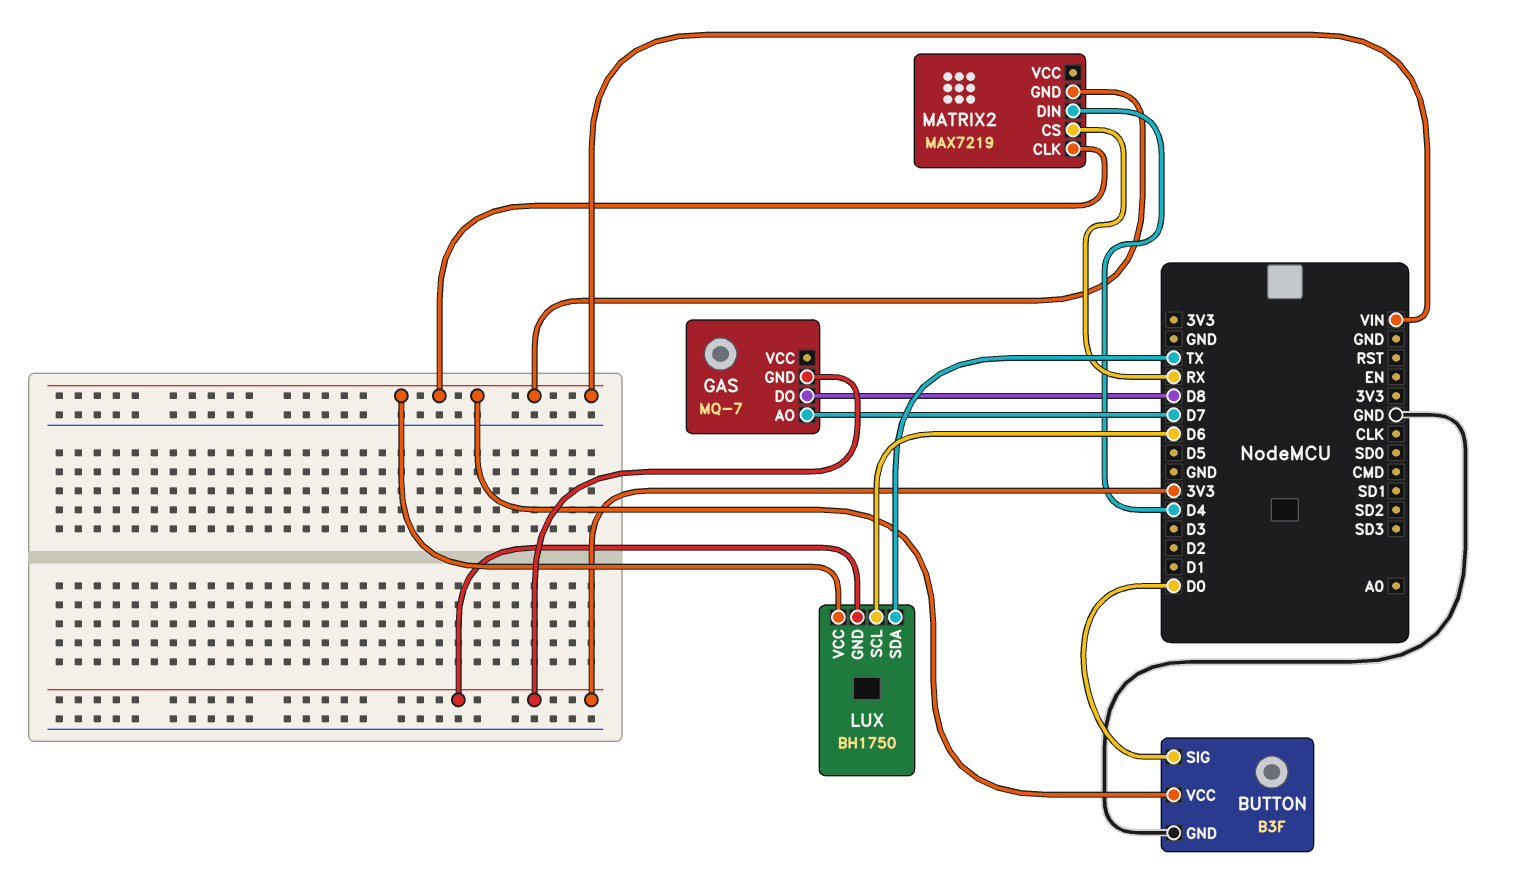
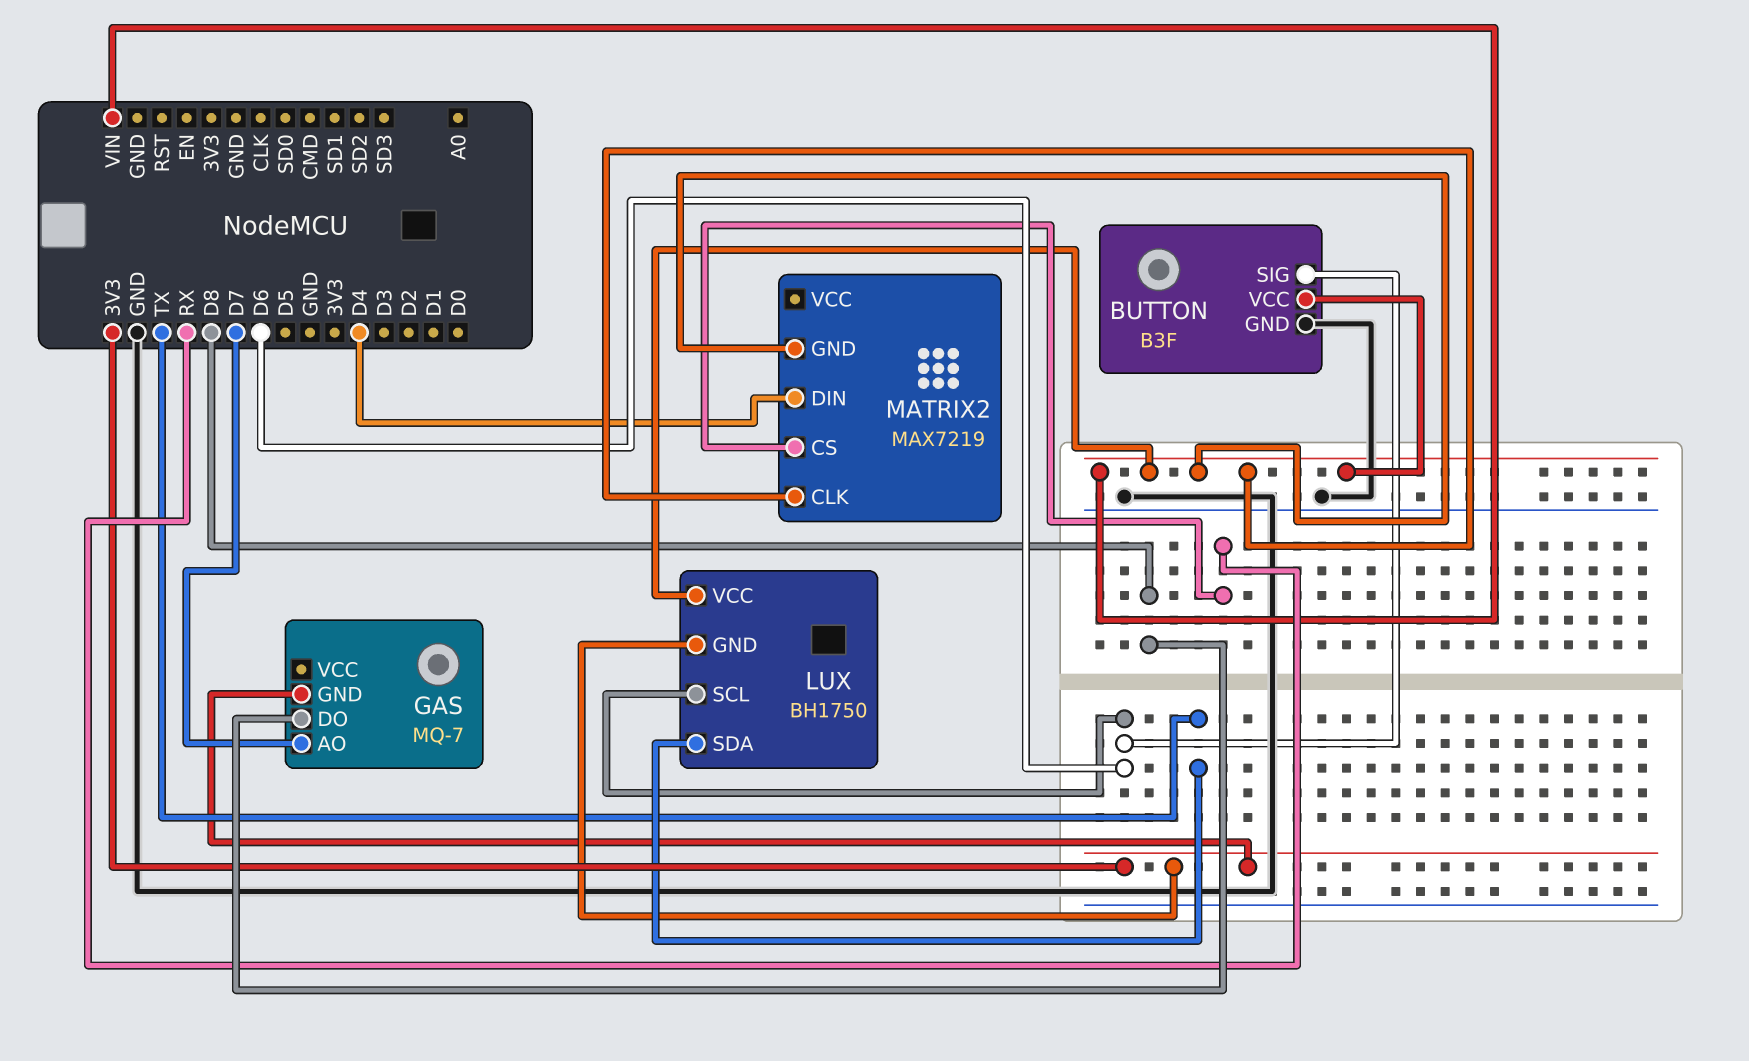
BUTTON pin SIG: D0 -> D6

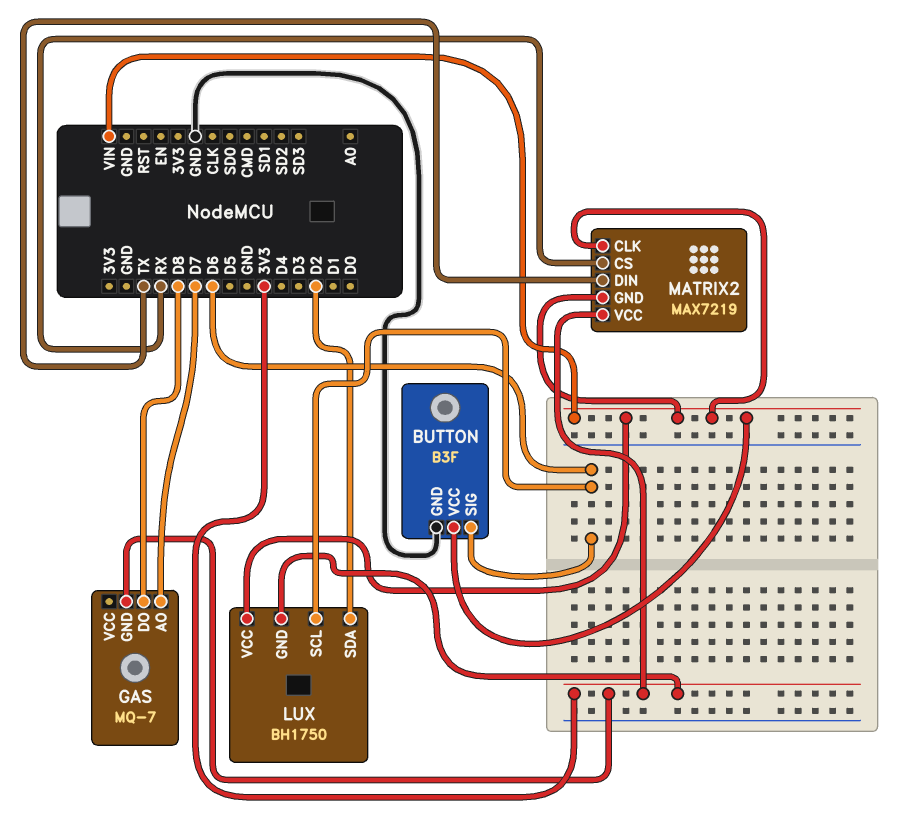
LUX pin SDA: TX -> D2
MATRIX2 pin DIN: D4 -> TX
MATRIX2 pin VCC: none -> 3V3

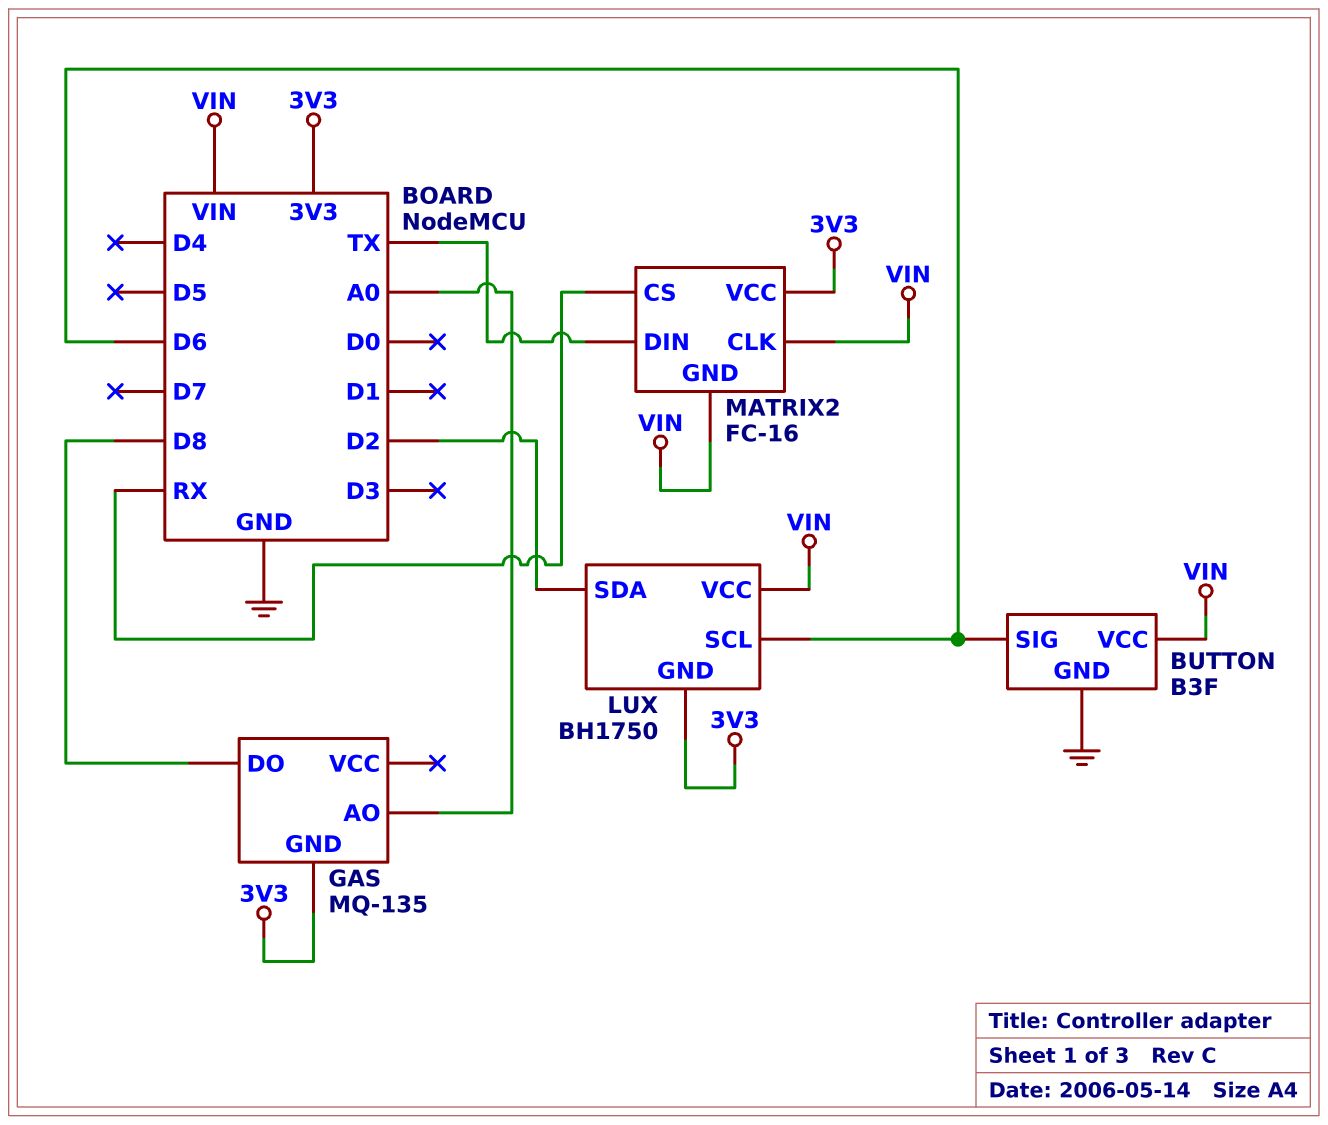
GAS: MQ-7 -> MQ-135
GAS pin AO: D7 -> A0
MATRIX2: MAX7219 -> FC-16

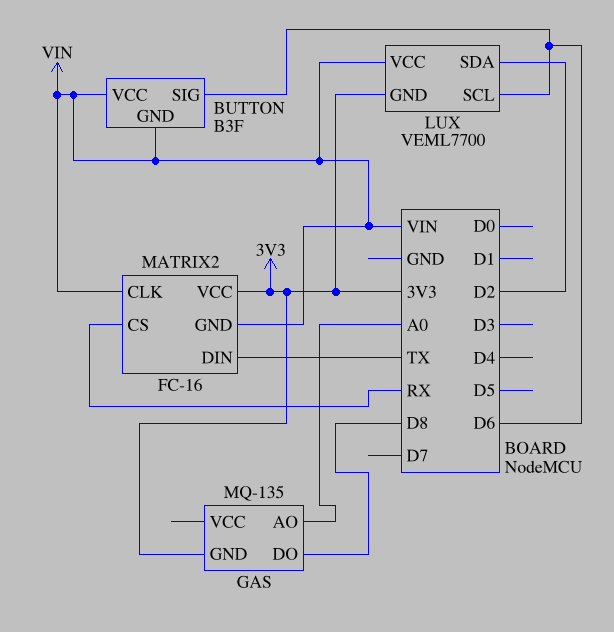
BUTTON pin GND: GND -> VIN
LUX: BH1750 -> VEML7700

